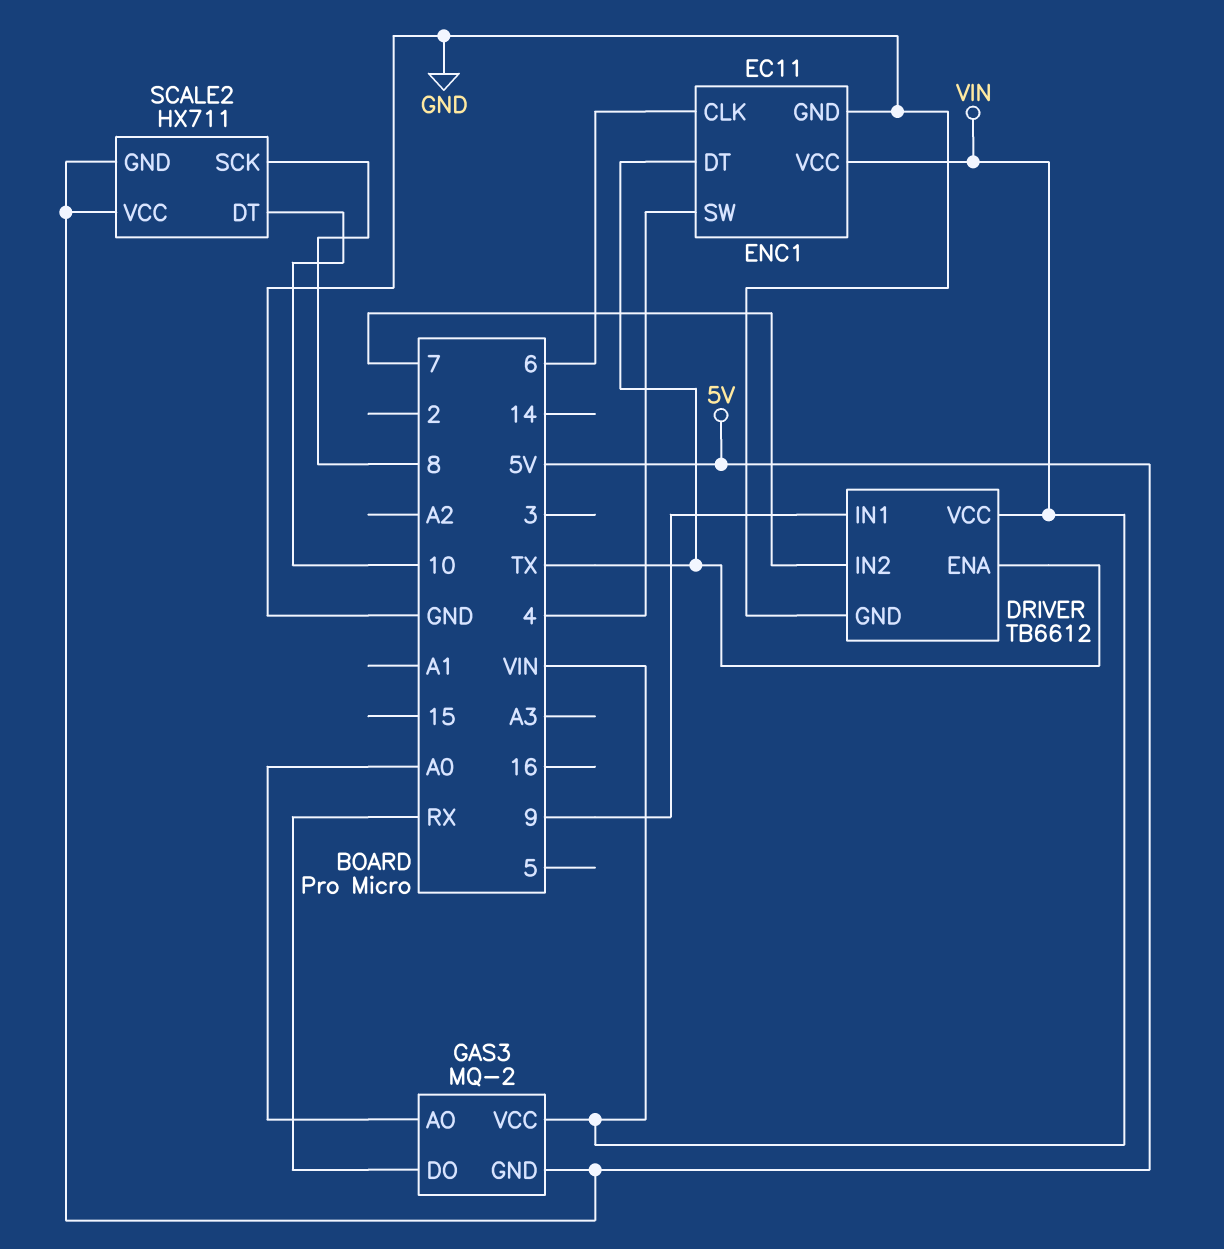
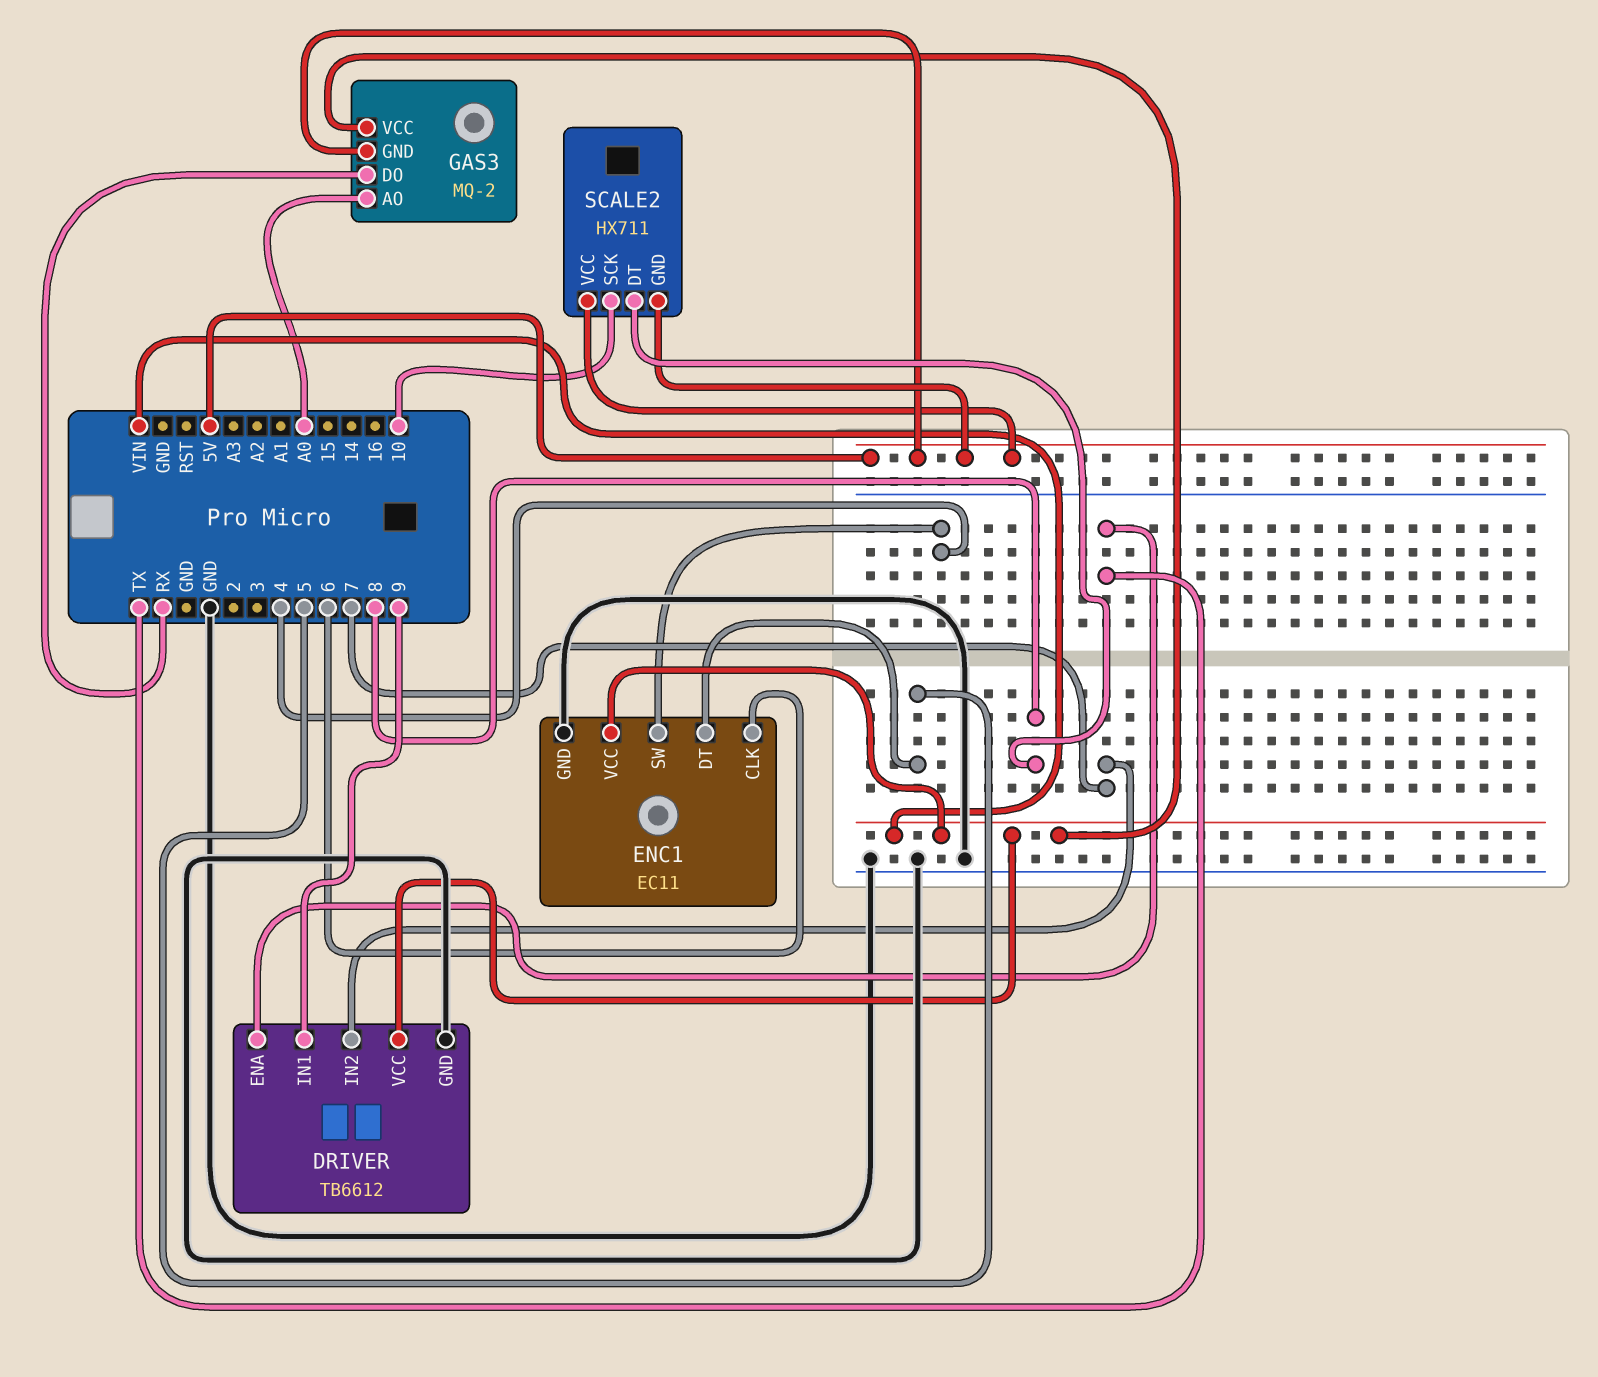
ENC1 pin DT: TX -> 5
SCALE2 pin DT: 10 -> 8
SCALE2 pin SCK: 8 -> 10

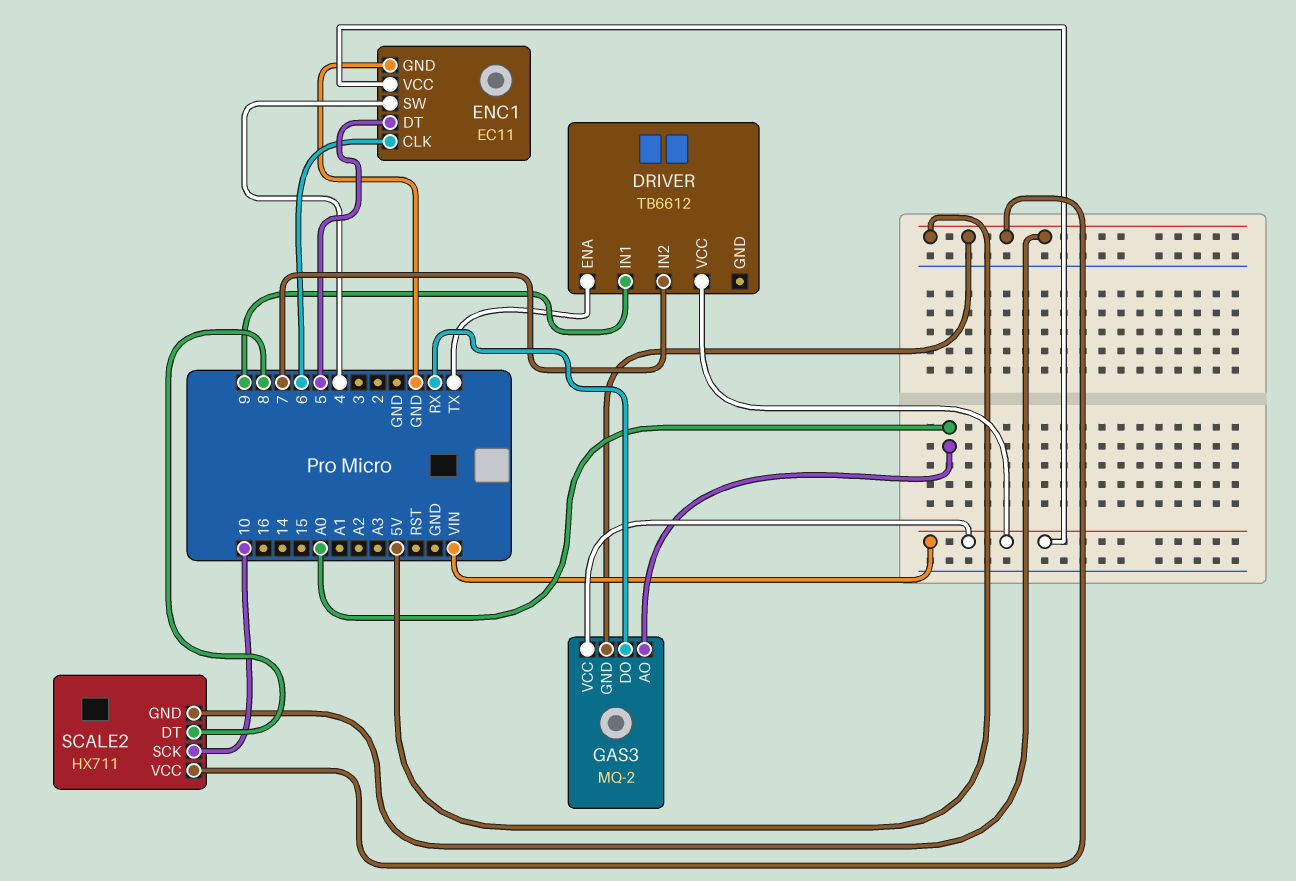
DRIVER pin GND: GND -> none

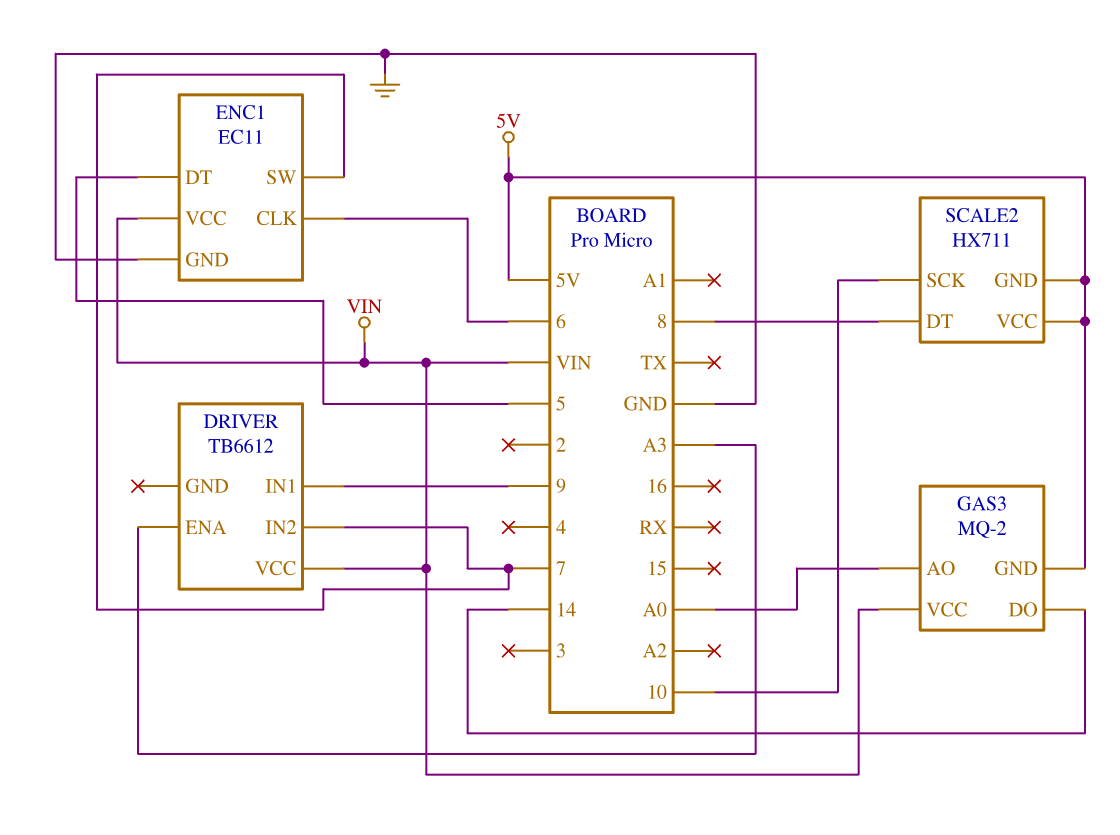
DRIVER pin ENA: TX -> A3
ENC1 pin SW: 4 -> 7
GAS3 pin DO: RX -> 14

